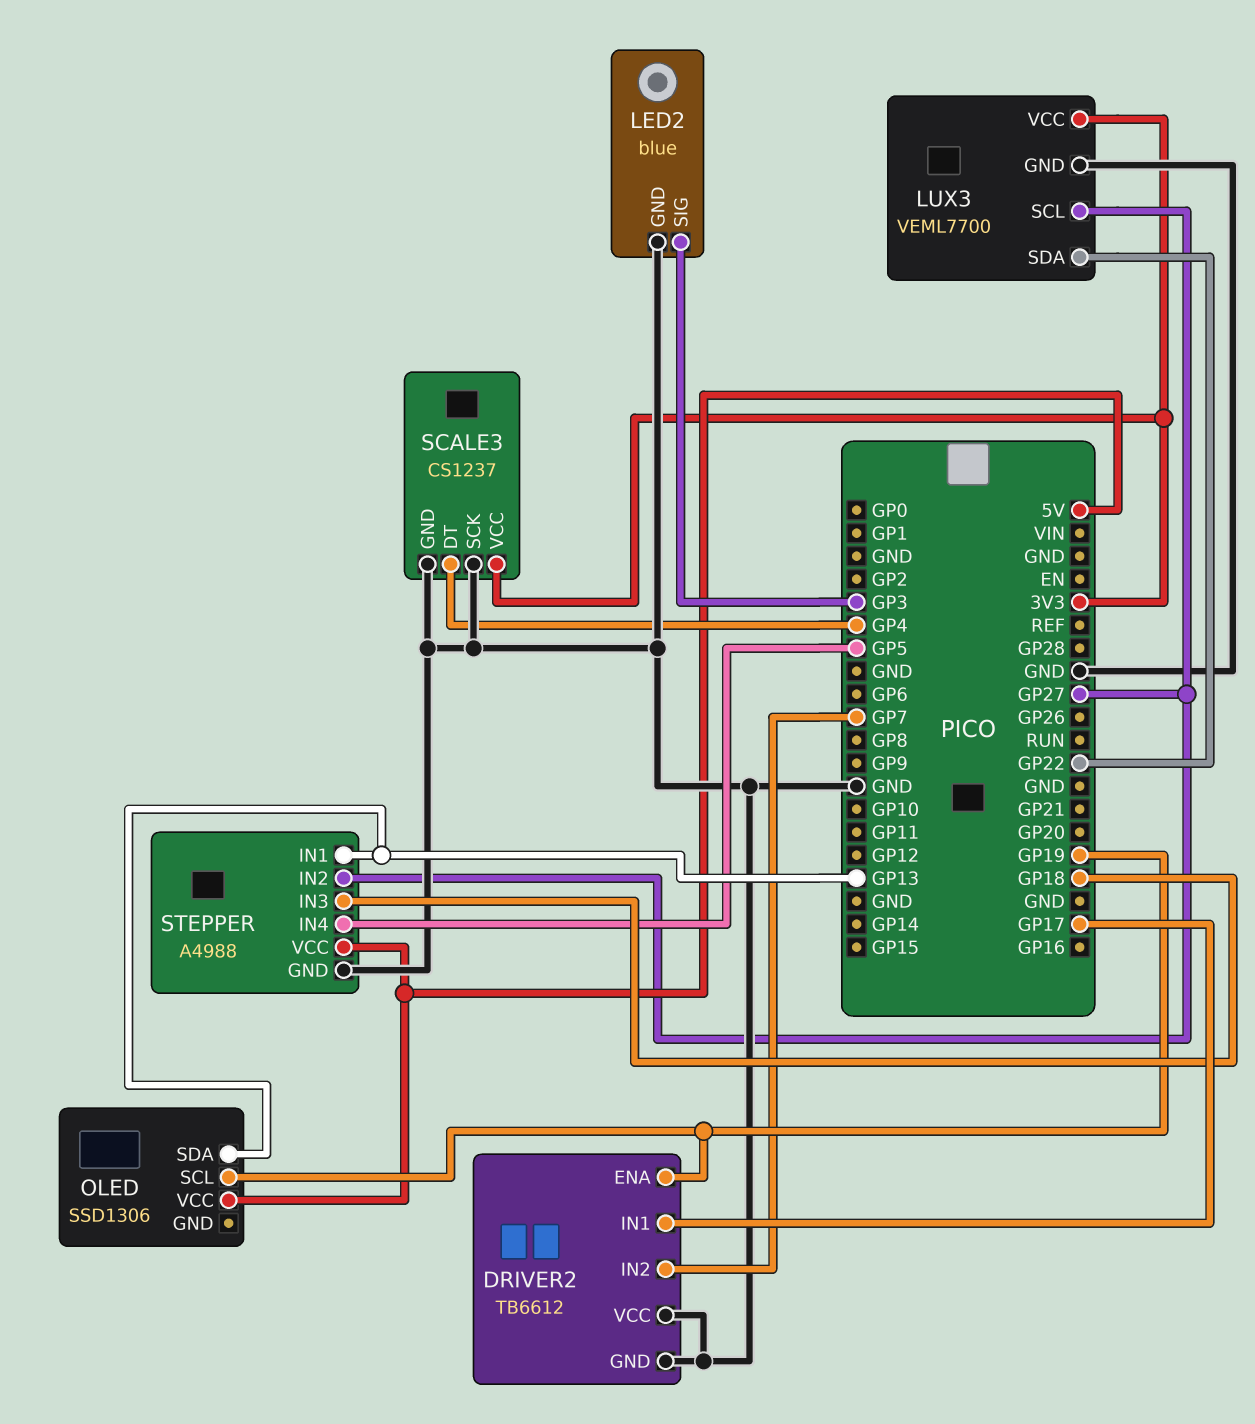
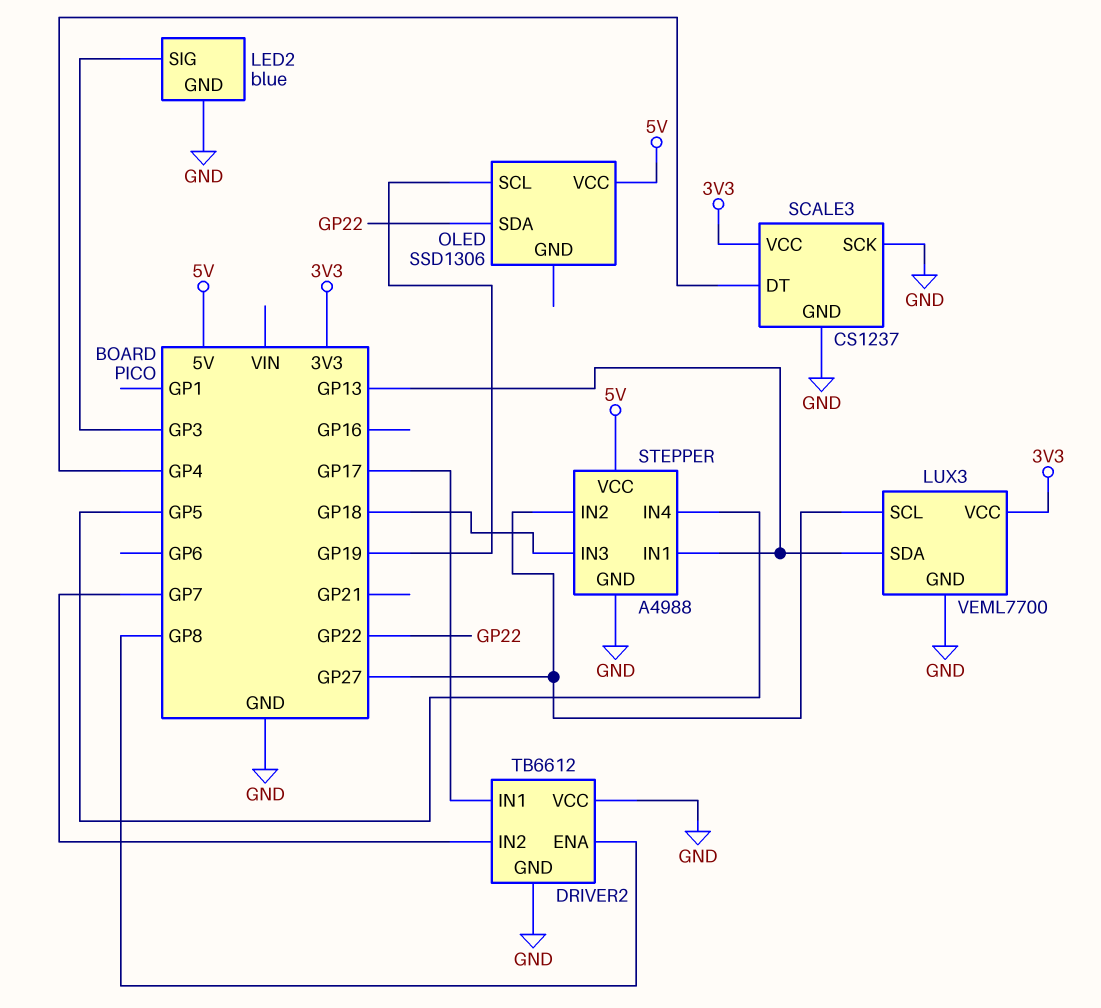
DRIVER2 pin ENA: GP19 -> GP8
LUX3 pin SDA: GP22 -> GP13
OLED pin SDA: GP13 -> GP22

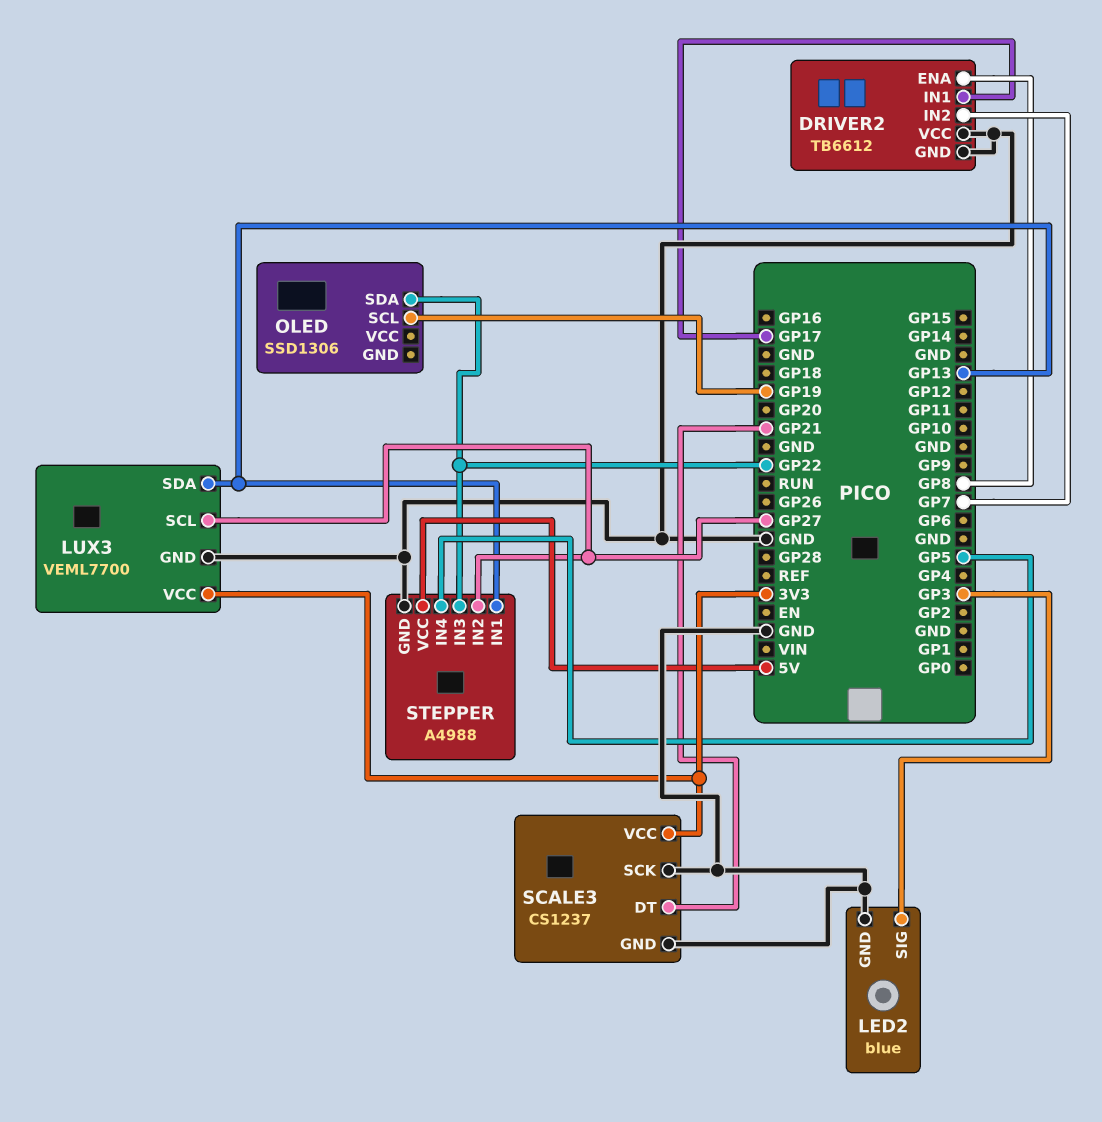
OLED pin VCC: 5V -> none
SCALE3 pin DT: GP4 -> GP21
STEPPER pin IN3: GP18 -> GP22

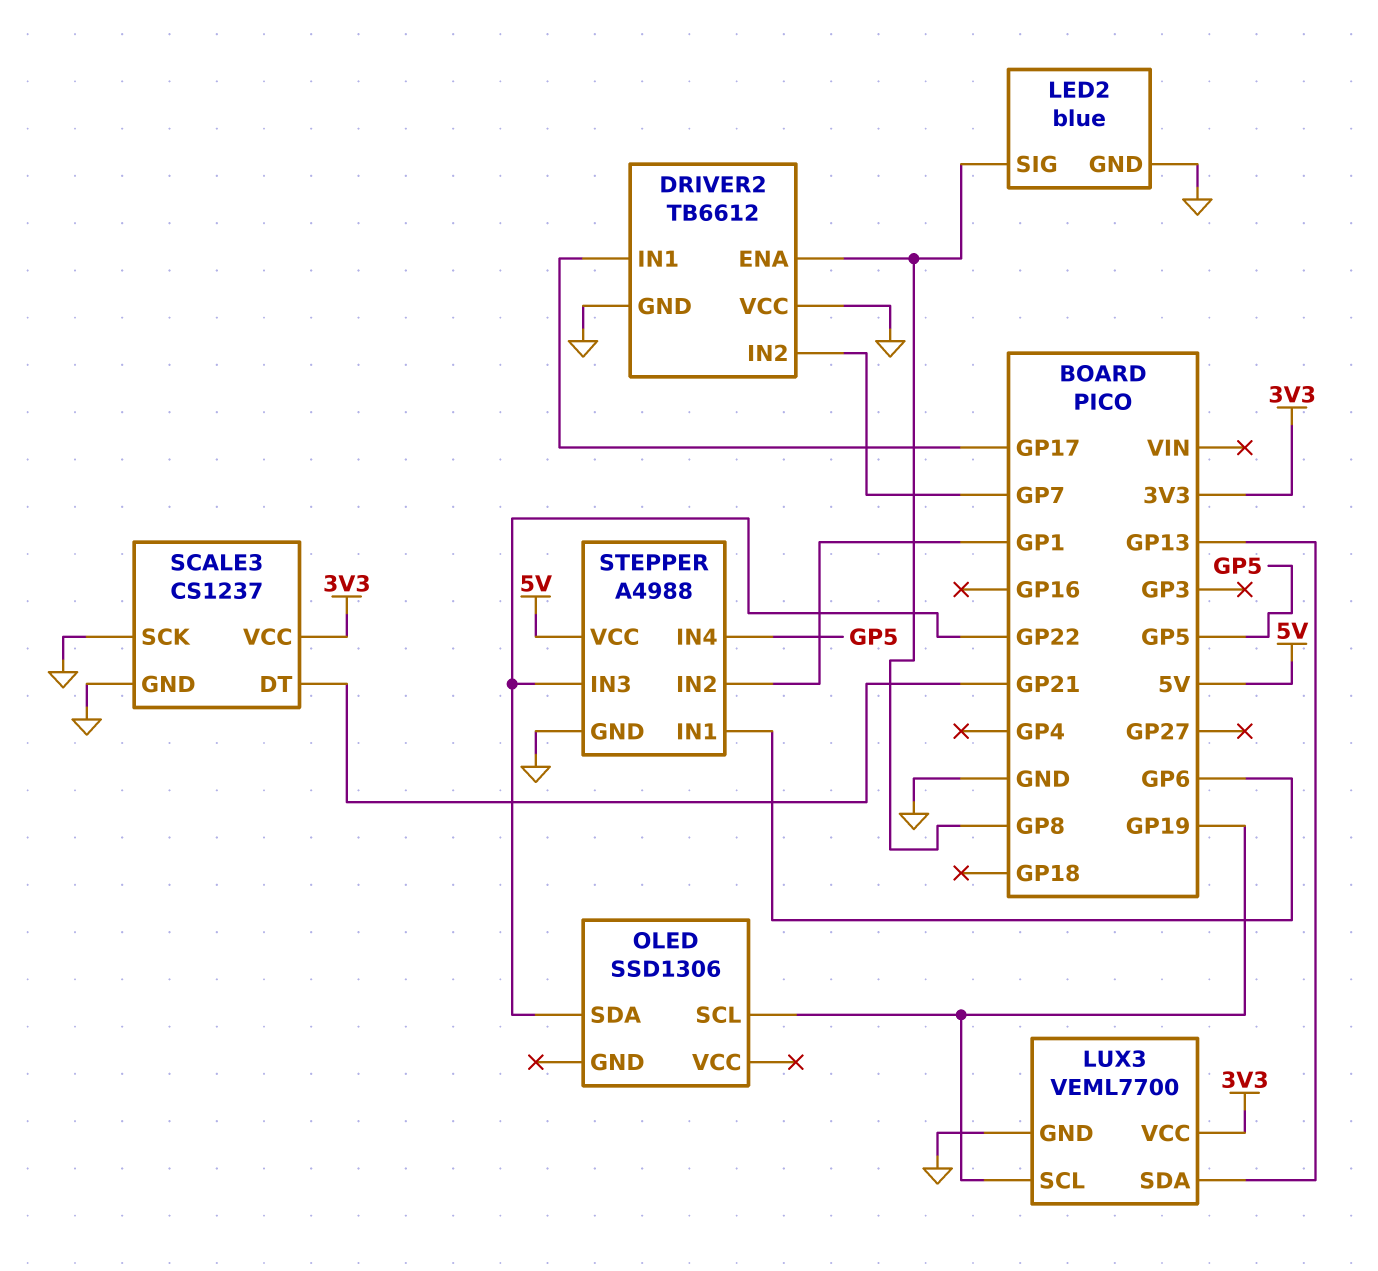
LED2 pin SIG: GP3 -> GP8
LUX3 pin SCL: GP27 -> GP19
STEPPER pin IN1: GP13 -> GP6
STEPPER pin IN2: GP27 -> GP1

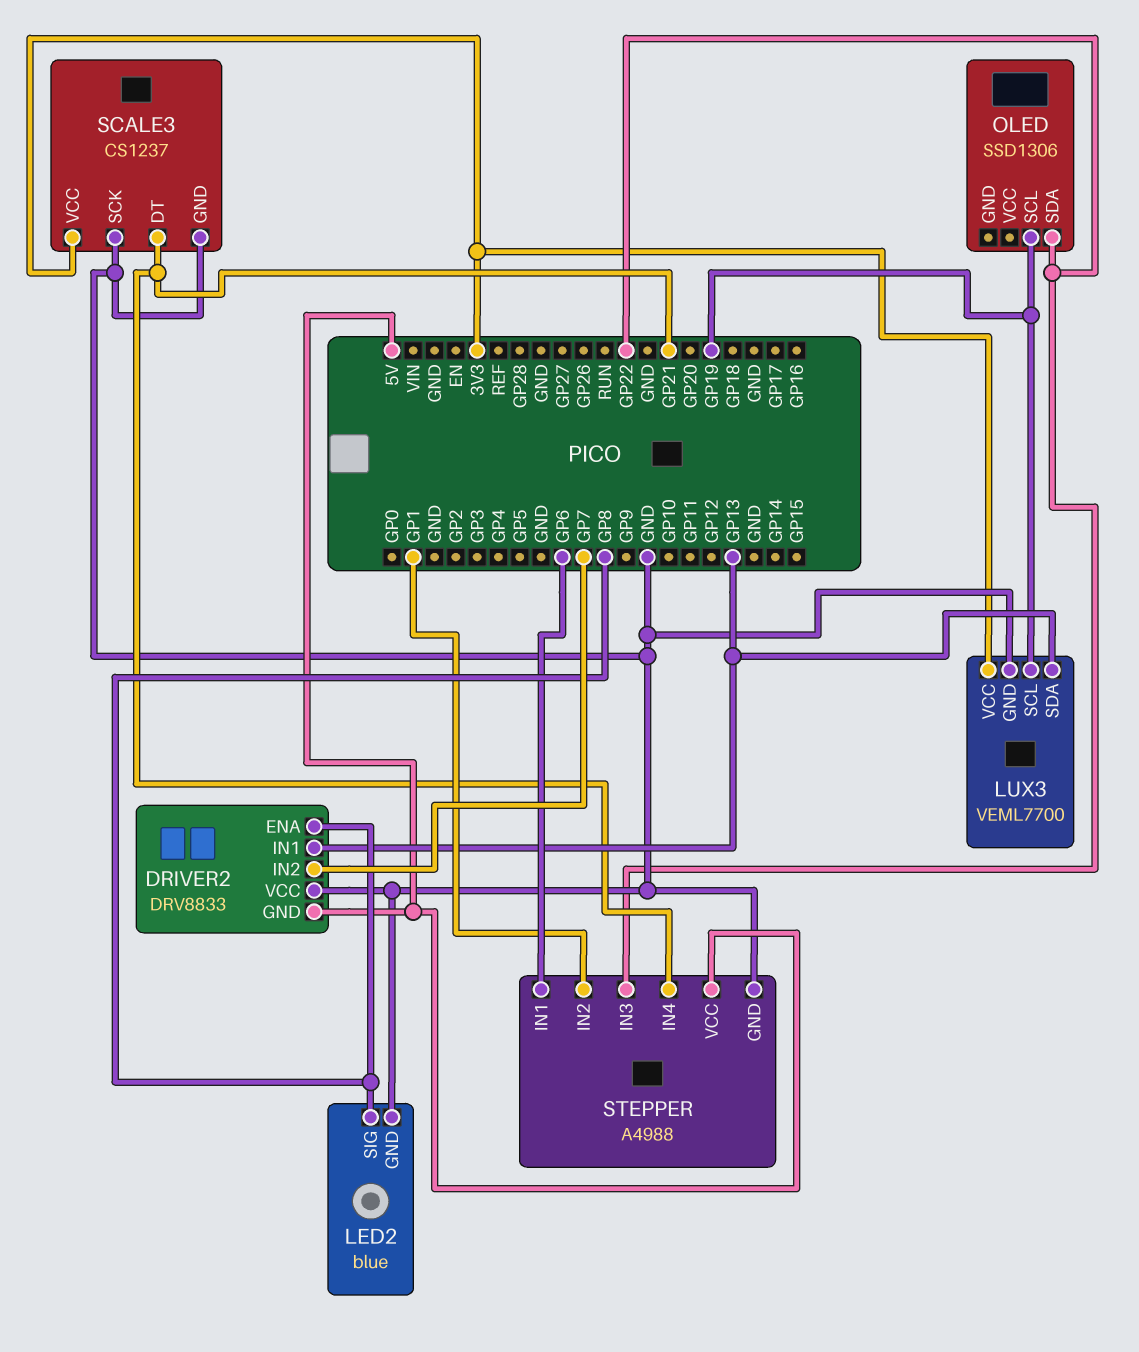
DRIVER2: TB6612 -> DRV8833
DRIVER2 pin GND: GND -> 5V
DRIVER2 pin IN1: GP17 -> GP13
STEPPER pin IN4: GP5 -> GP21

